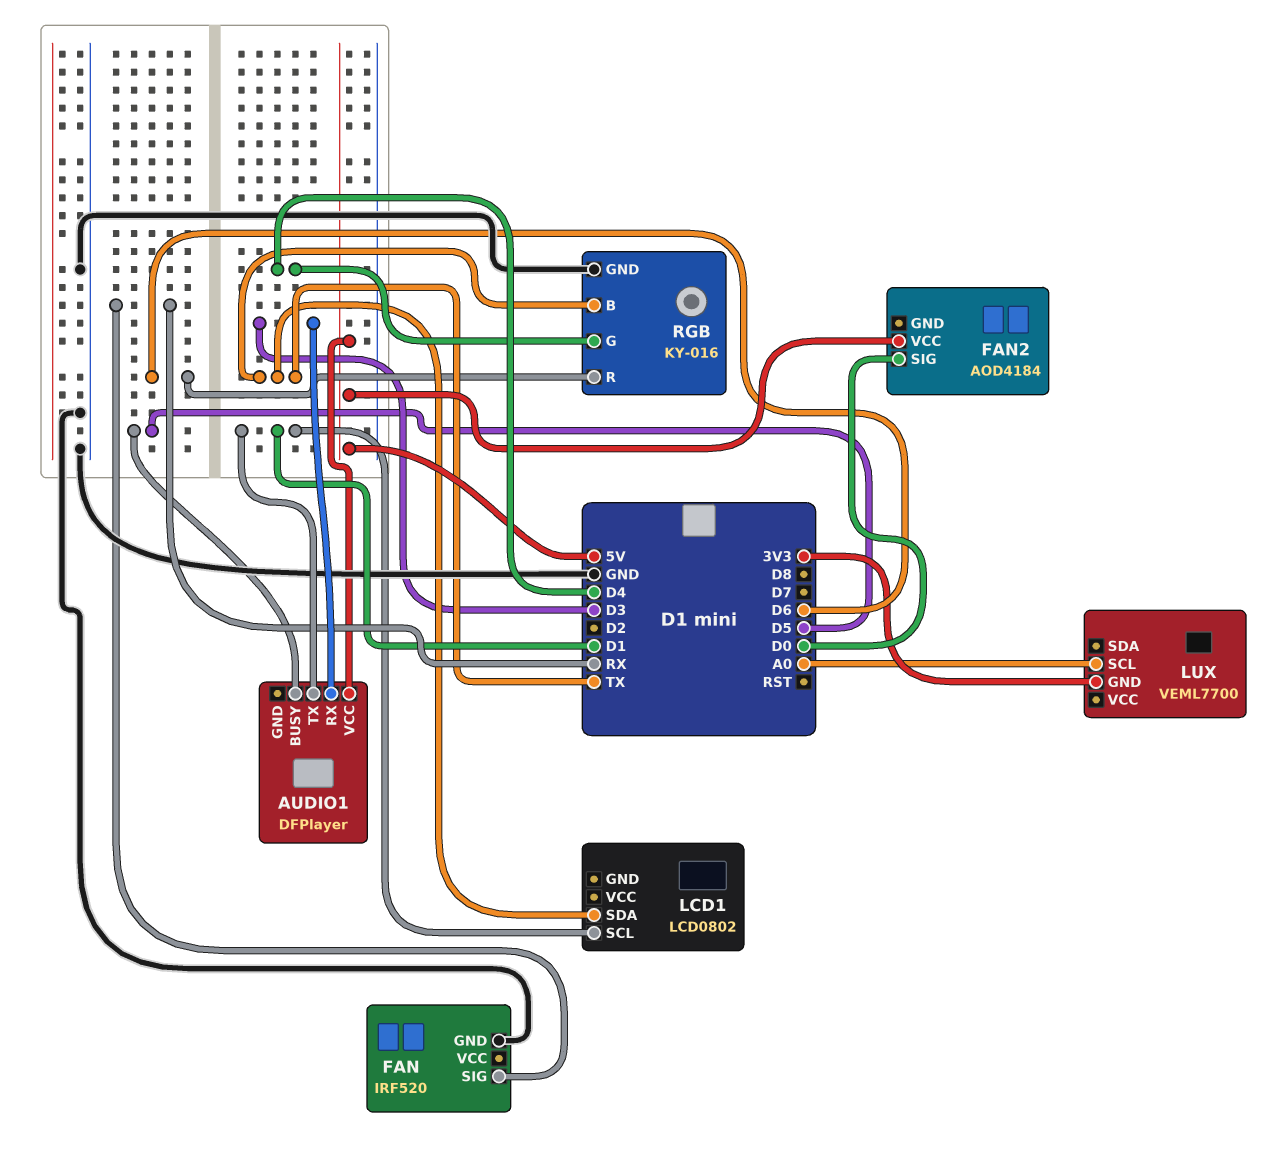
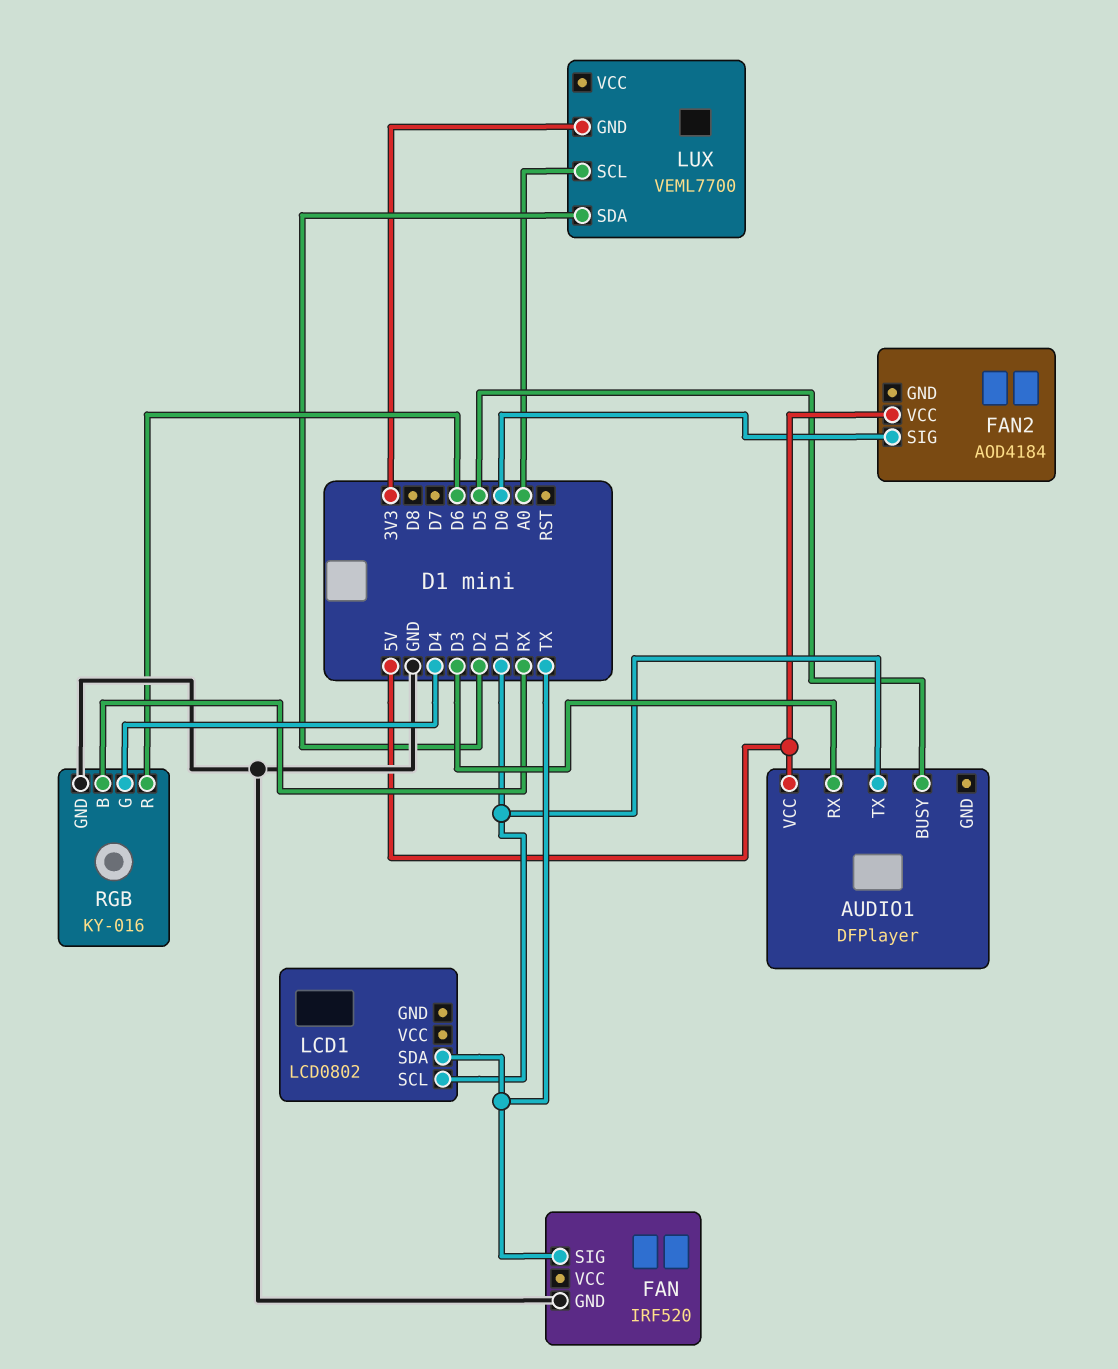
FAN pin SIG: RX -> TX
LUX pin SDA: none -> D2
RGB pin B: TX -> RX

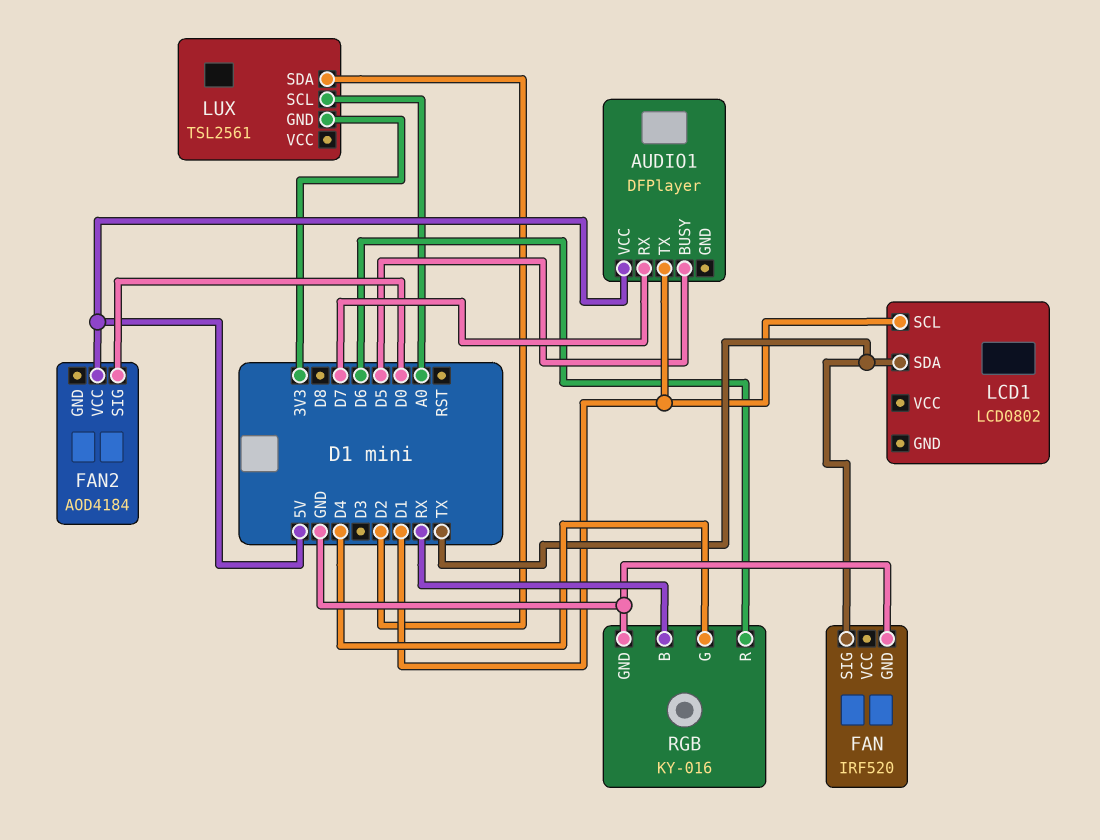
AUDIO1 pin RX: D3 -> D7
LUX: VEML7700 -> TSL2561

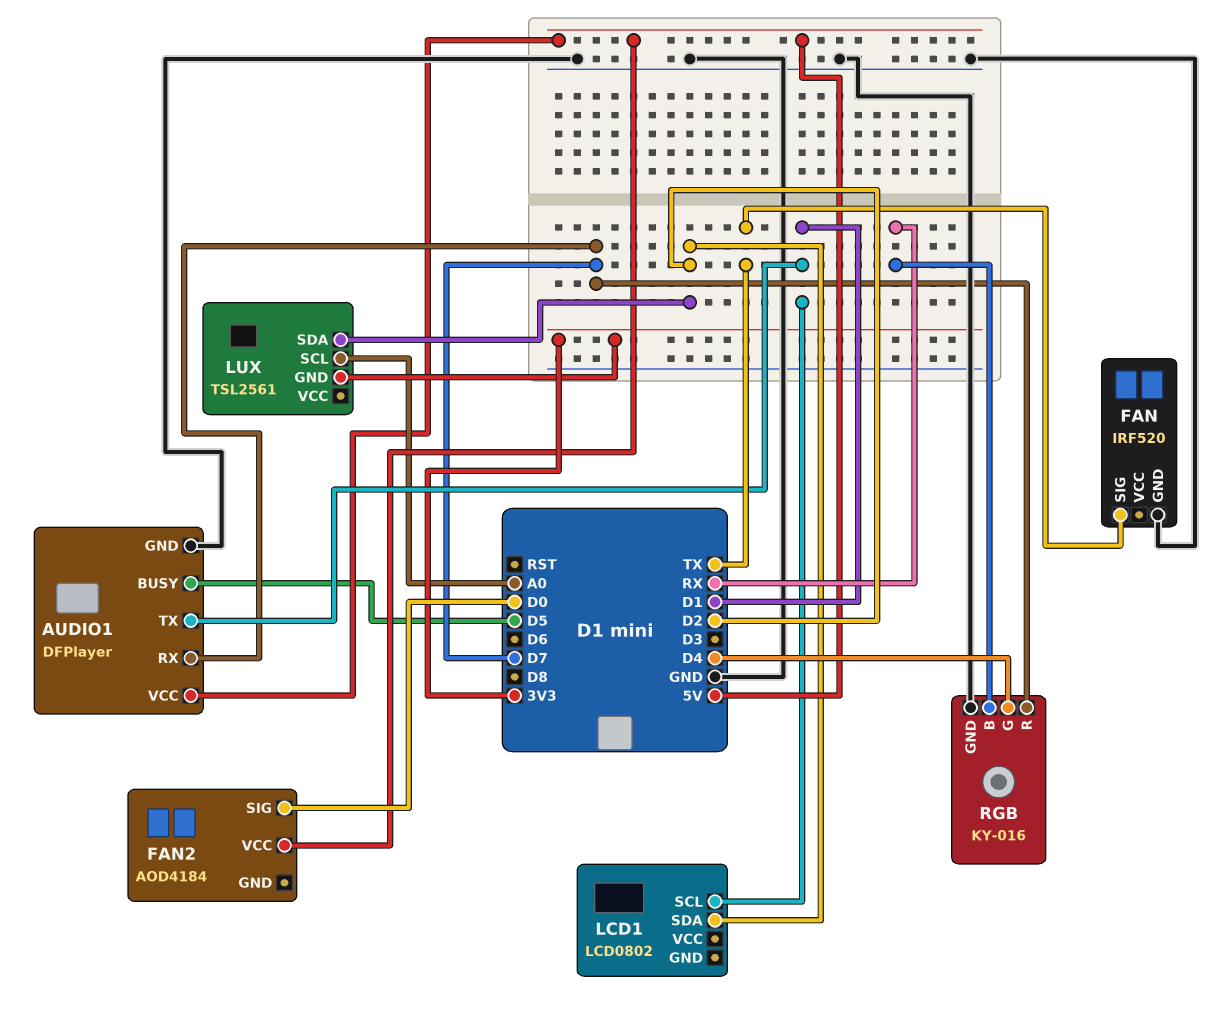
AUDIO1 pin GND: none -> GND
LCD1 pin SDA: TX -> D2
RGB pin R: D6 -> D7

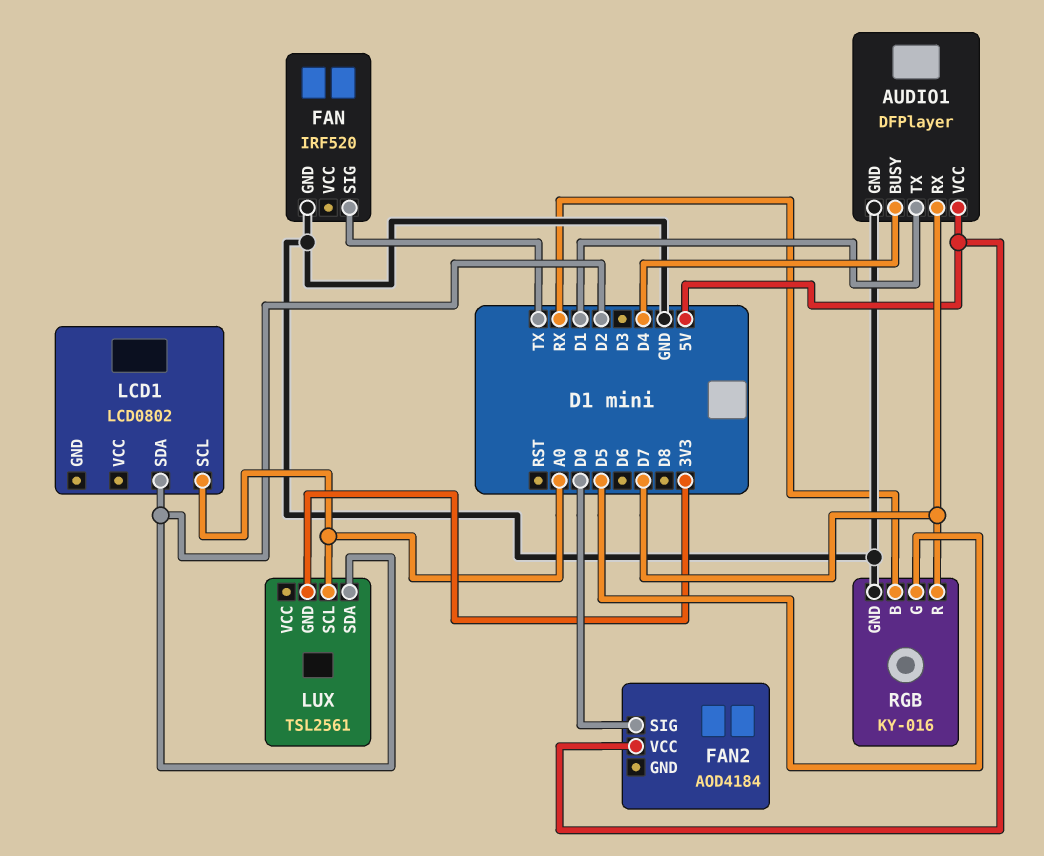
AUDIO1 pin BUSY: D5 -> D4
LCD1 pin SCL: D1 -> A0
RGB pin G: D4 -> D5

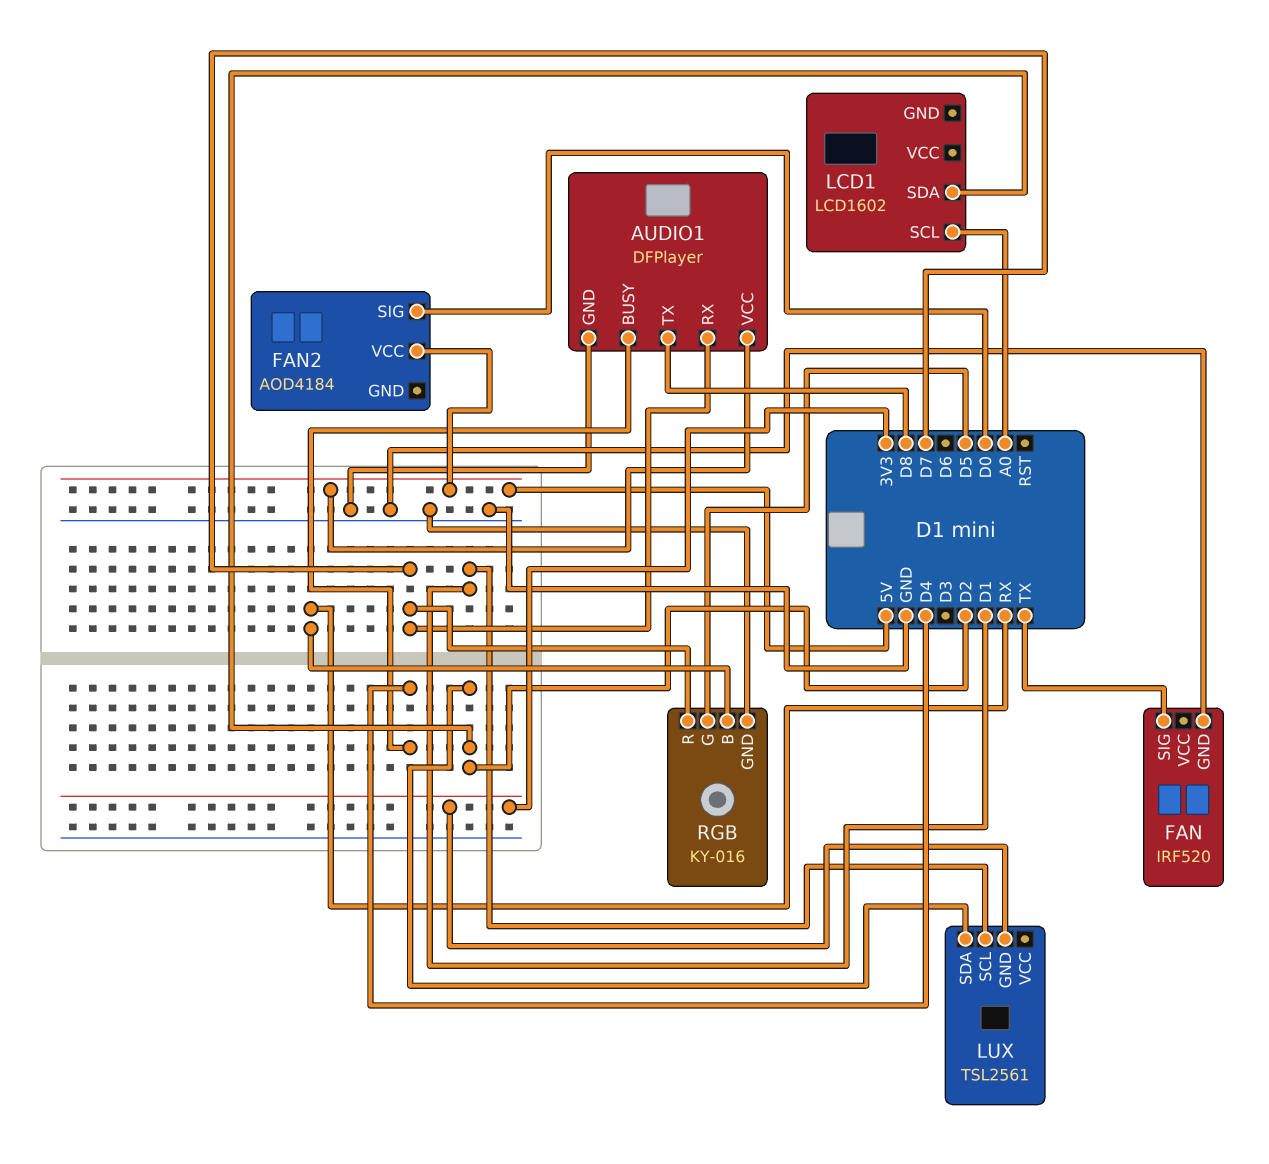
AUDIO1 pin TX: D1 -> D8
LCD1: LCD0802 -> LCD1602
LUX pin SCL: A0 -> D1

